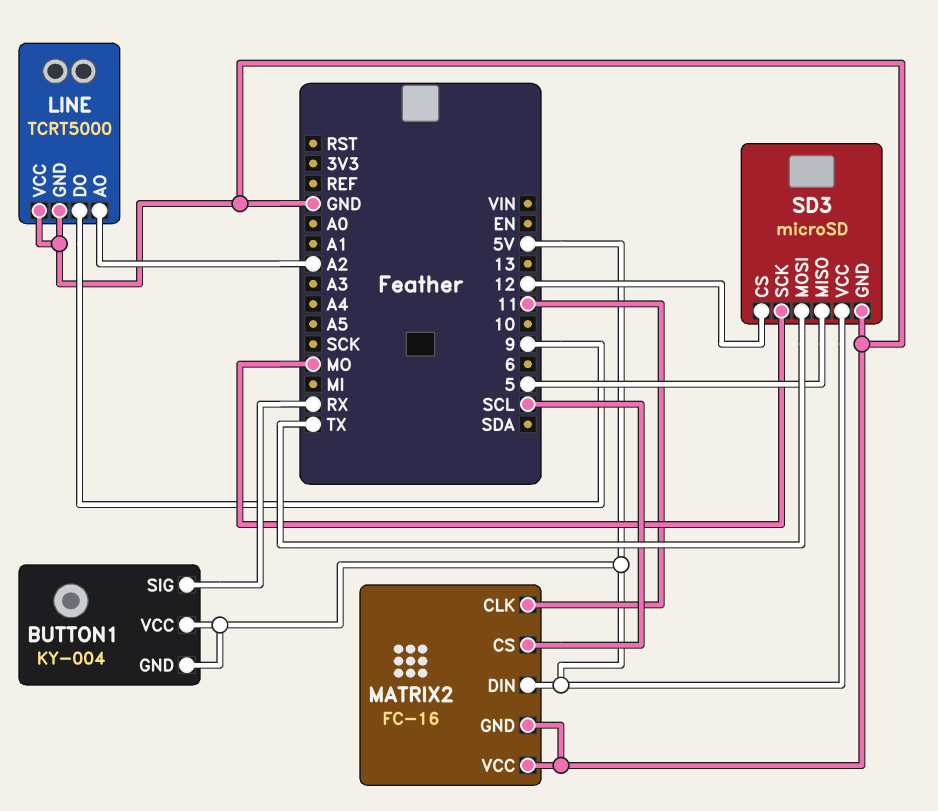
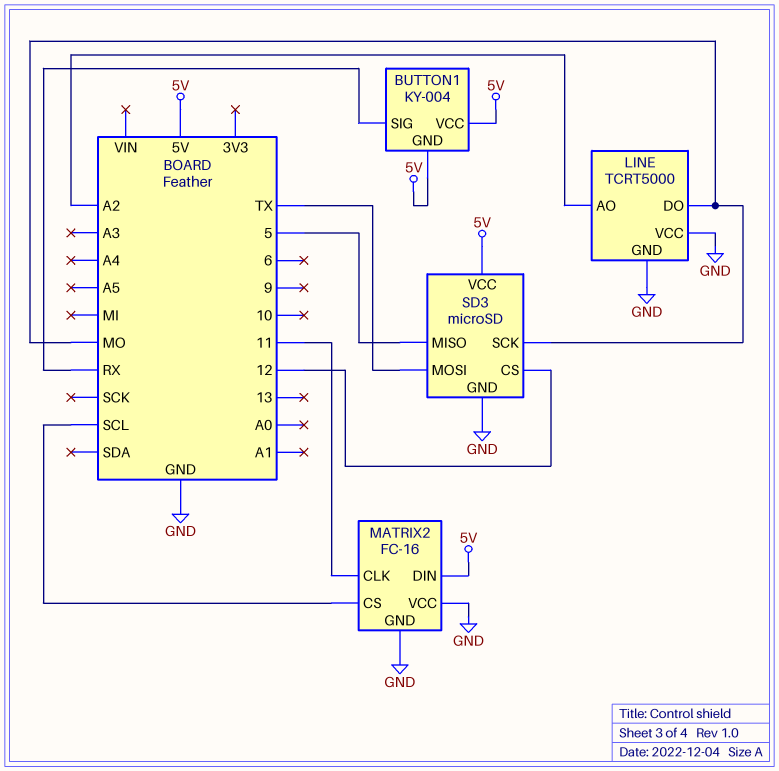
LINE pin DO: 9 -> MO

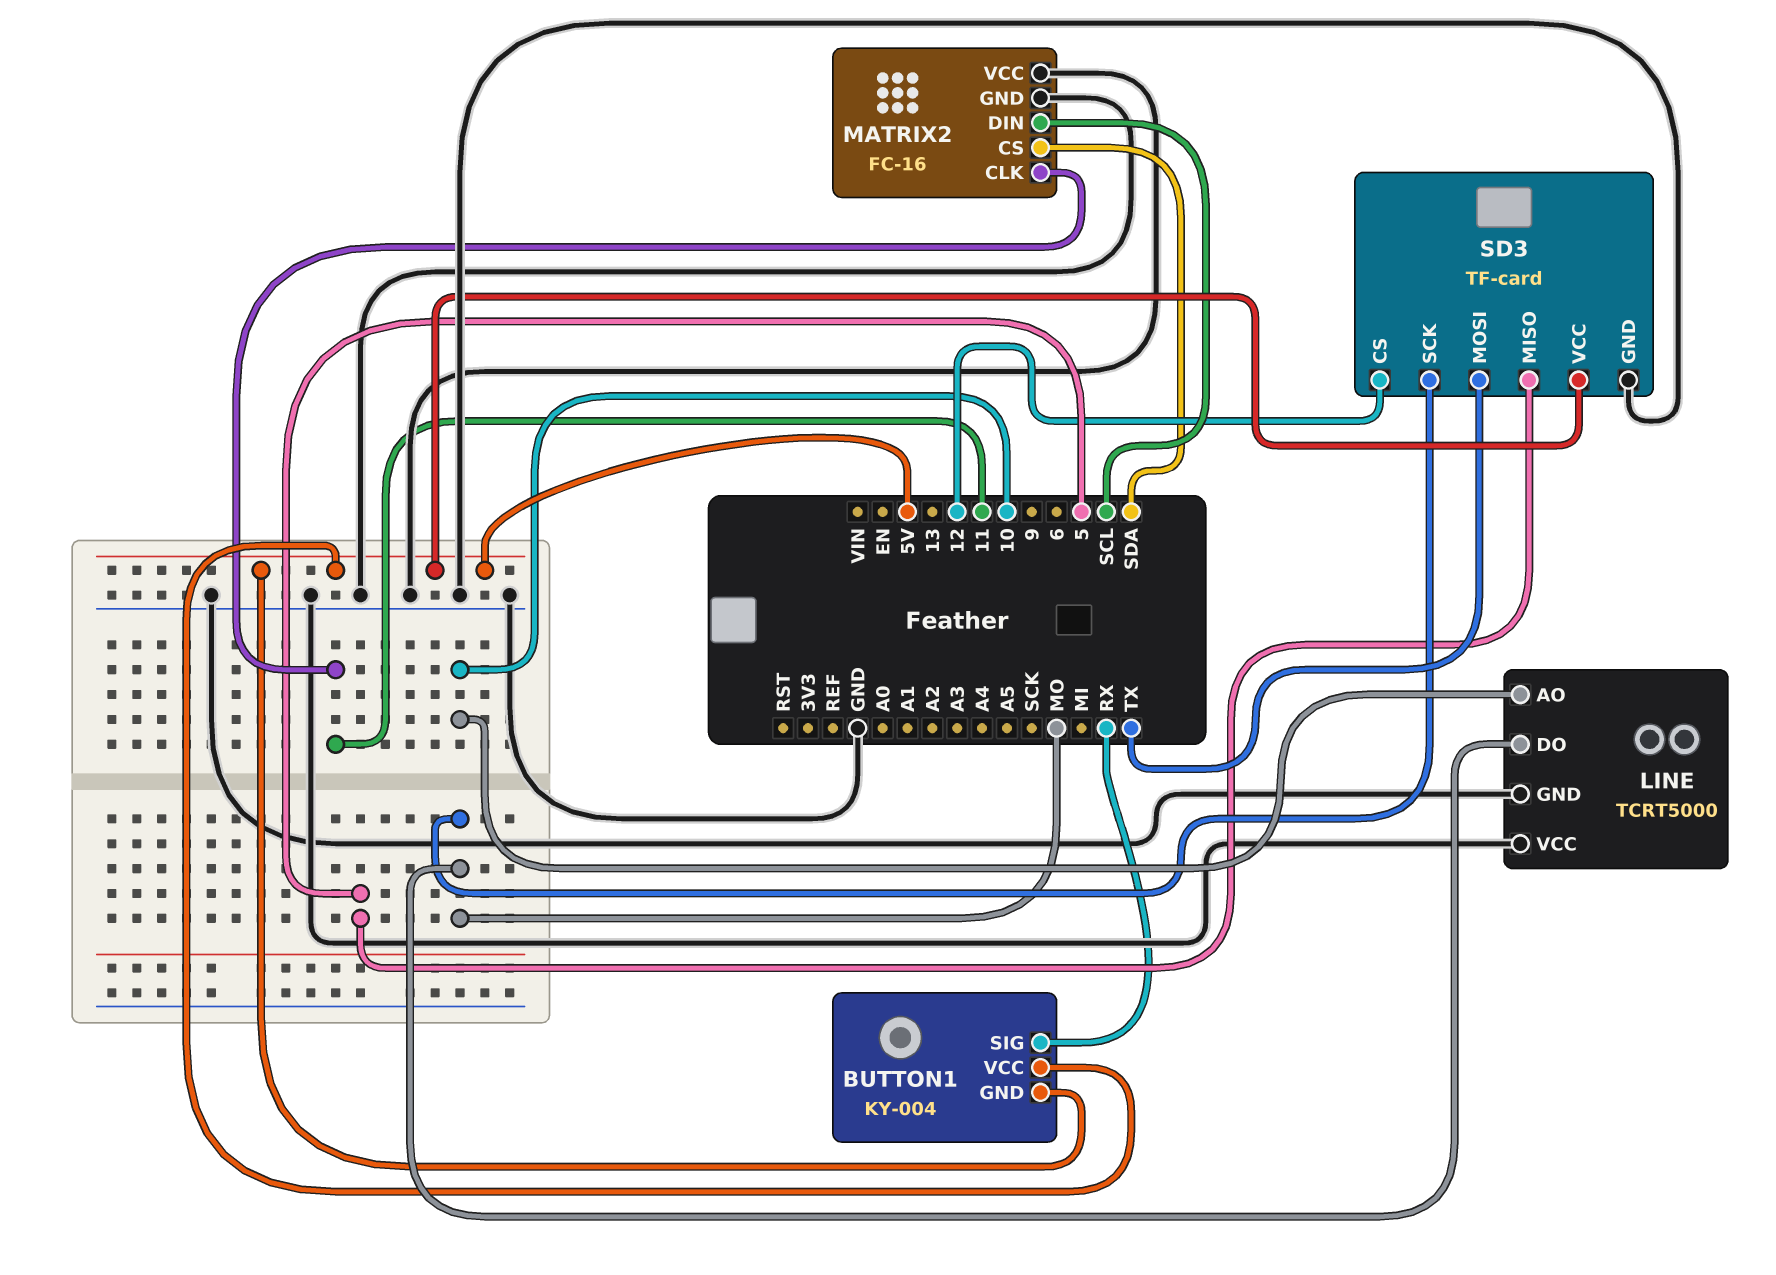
LINE pin AO: A2 -> 10
MATRIX2 pin CS: SCL -> SDA
MATRIX2 pin DIN: 5V -> SCL
SD3: microSD -> TF-card

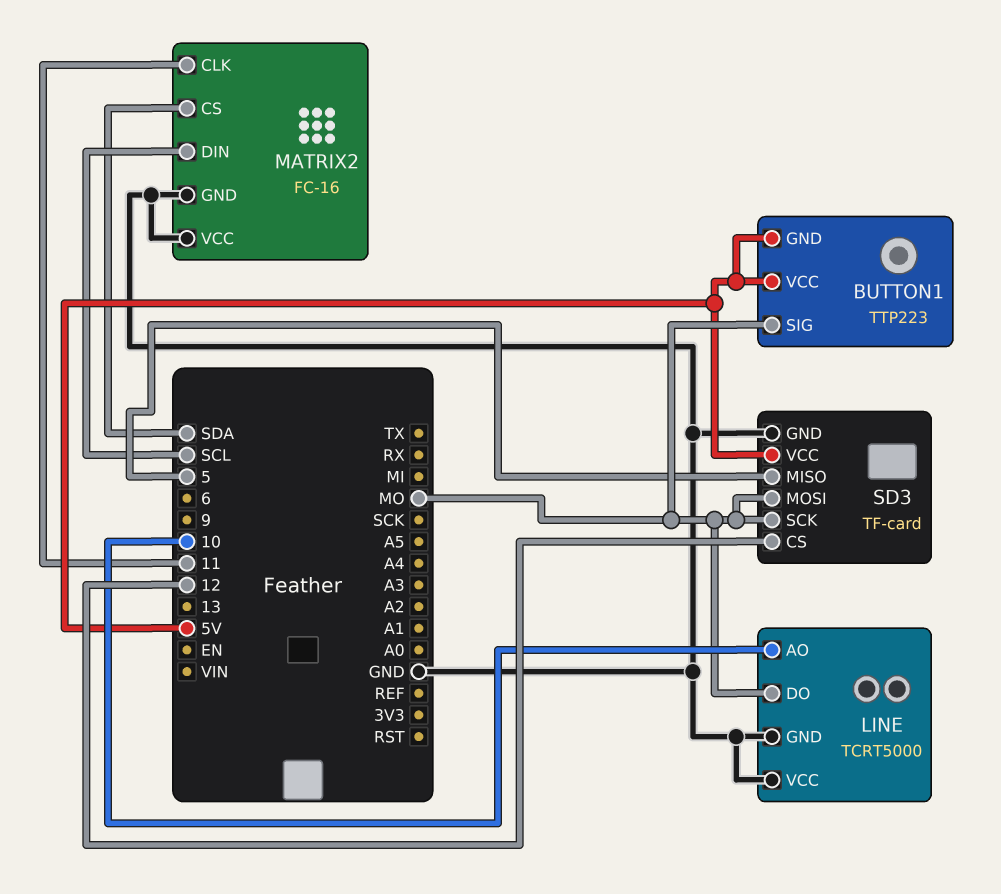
BUTTON1: KY-004 -> TTP223
BUTTON1 pin SIG: RX -> MO
SD3 pin MOSI: TX -> MO

